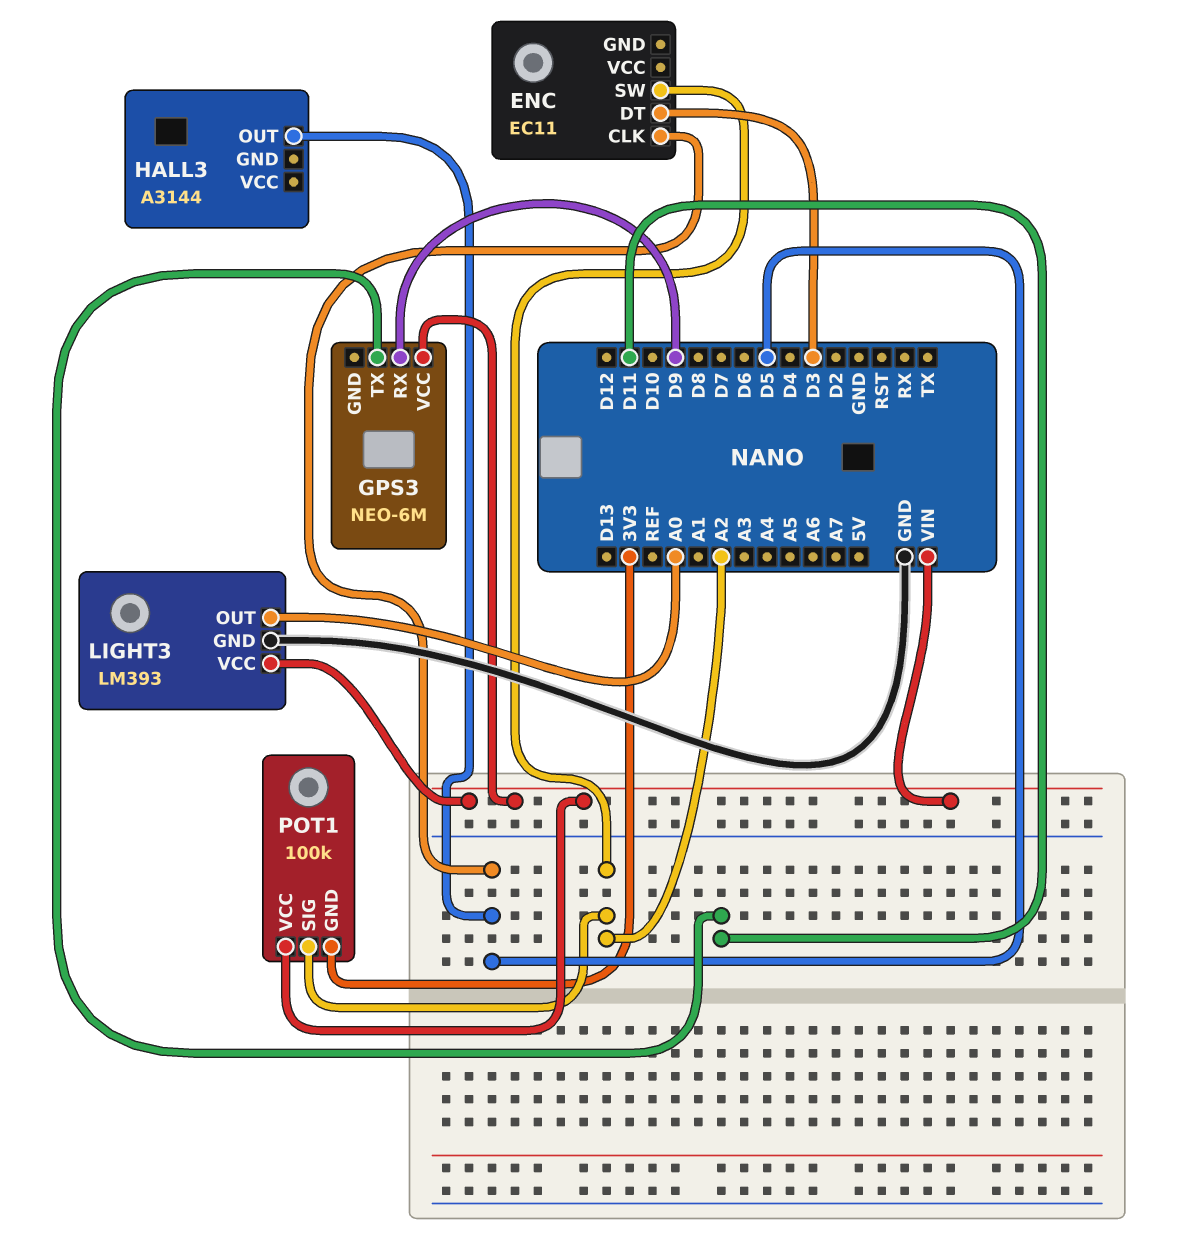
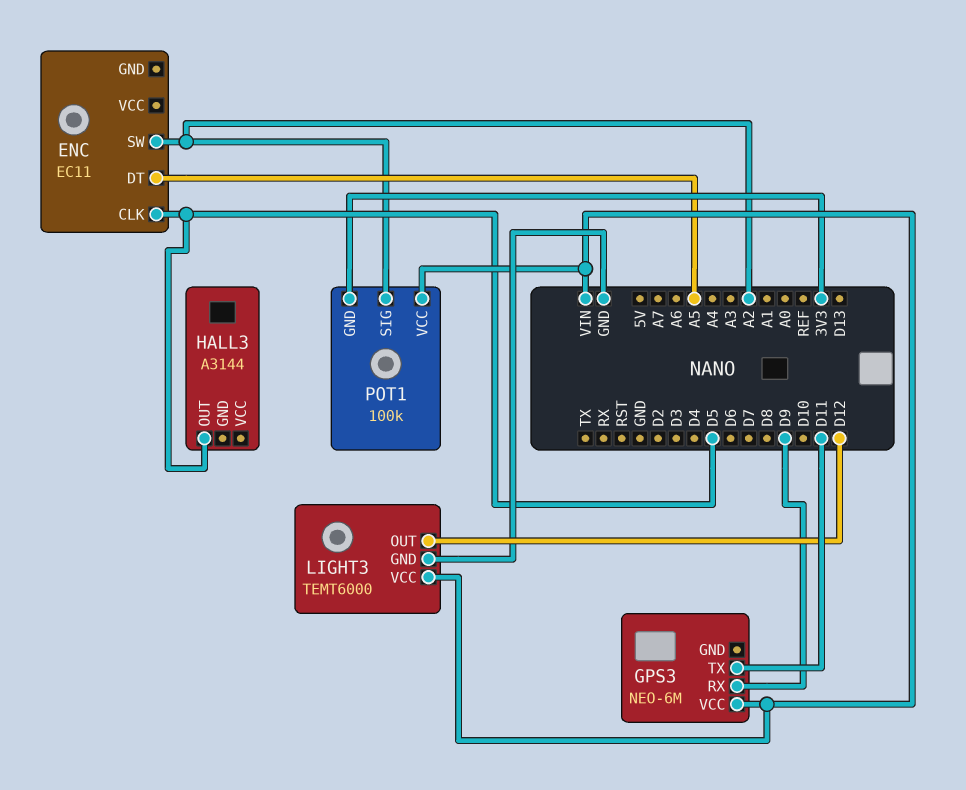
ENC pin DT: D3 -> A5
LIGHT3: LM393 -> TEMT6000
LIGHT3 pin OUT: A0 -> D12

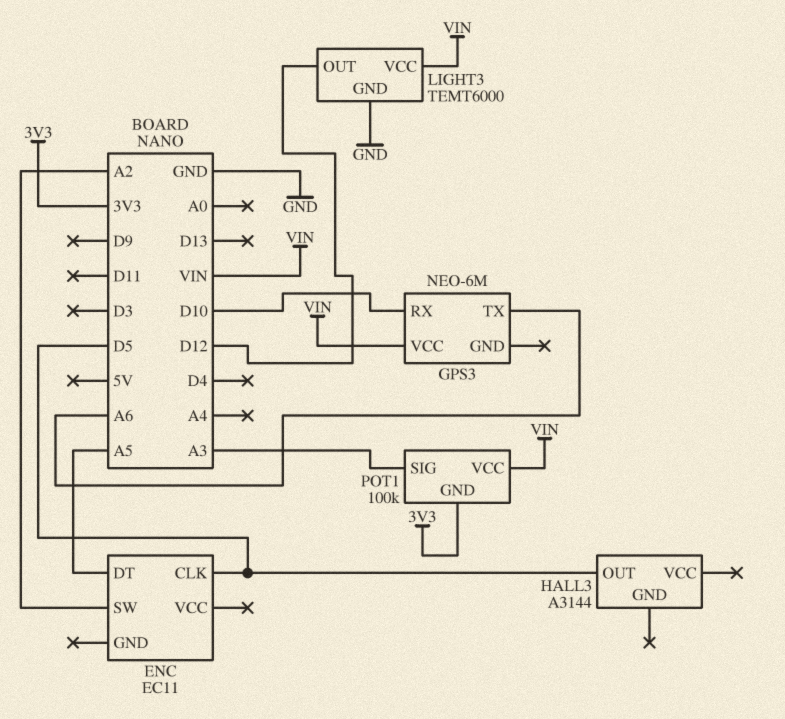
GPS3 pin RX: D9 -> D10
GPS3 pin TX: D11 -> A6
POT1 pin SIG: A2 -> A3

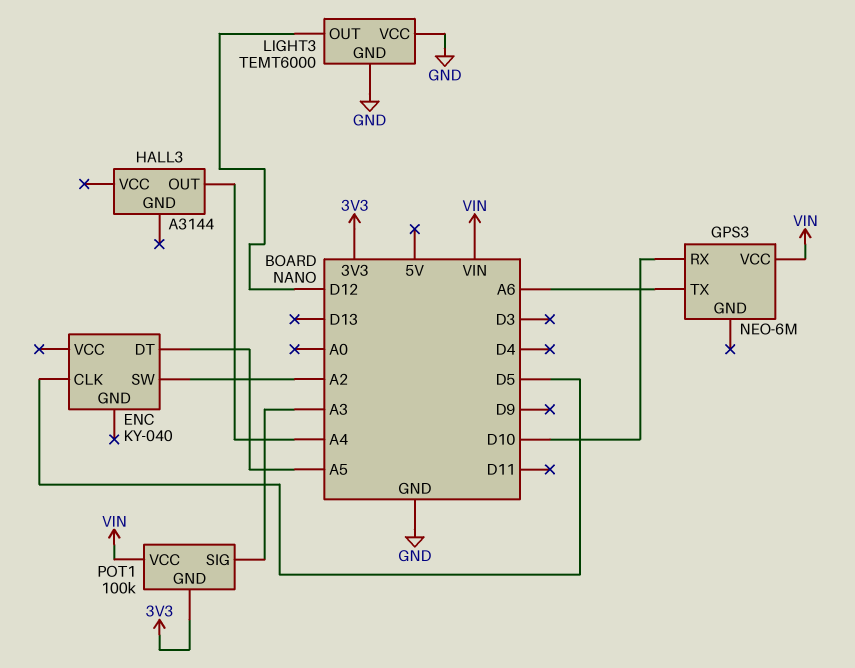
ENC: EC11 -> KY-040
HALL3 pin OUT: D5 -> A4
LIGHT3 pin VCC: VIN -> GND

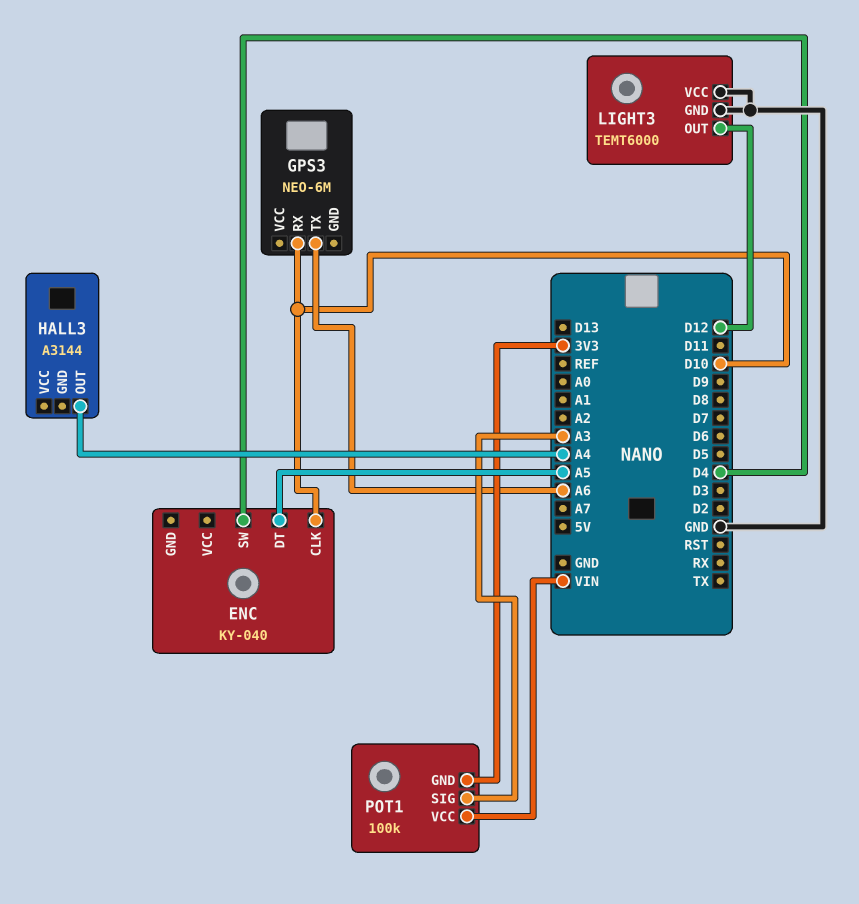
ENC pin CLK: D5 -> D10
ENC pin SW: A2 -> D4
GPS3 pin VCC: VIN -> none

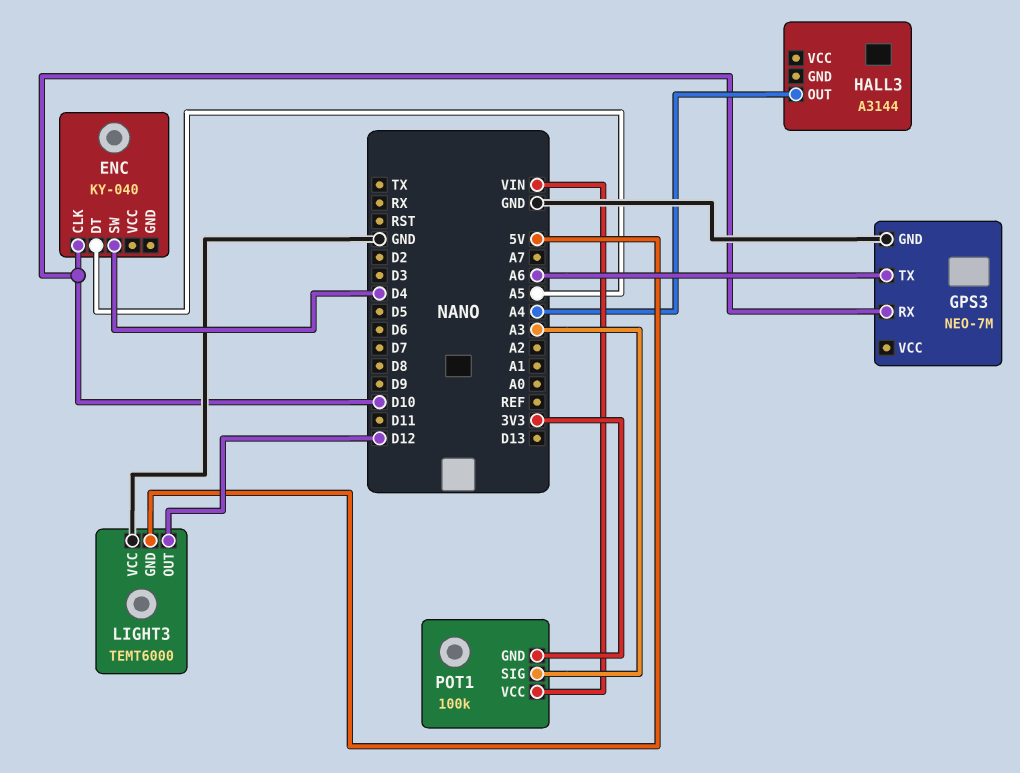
GPS3: NEO-6M -> NEO-7M
GPS3 pin GND: none -> GND
LIGHT3 pin GND: GND -> 5V

